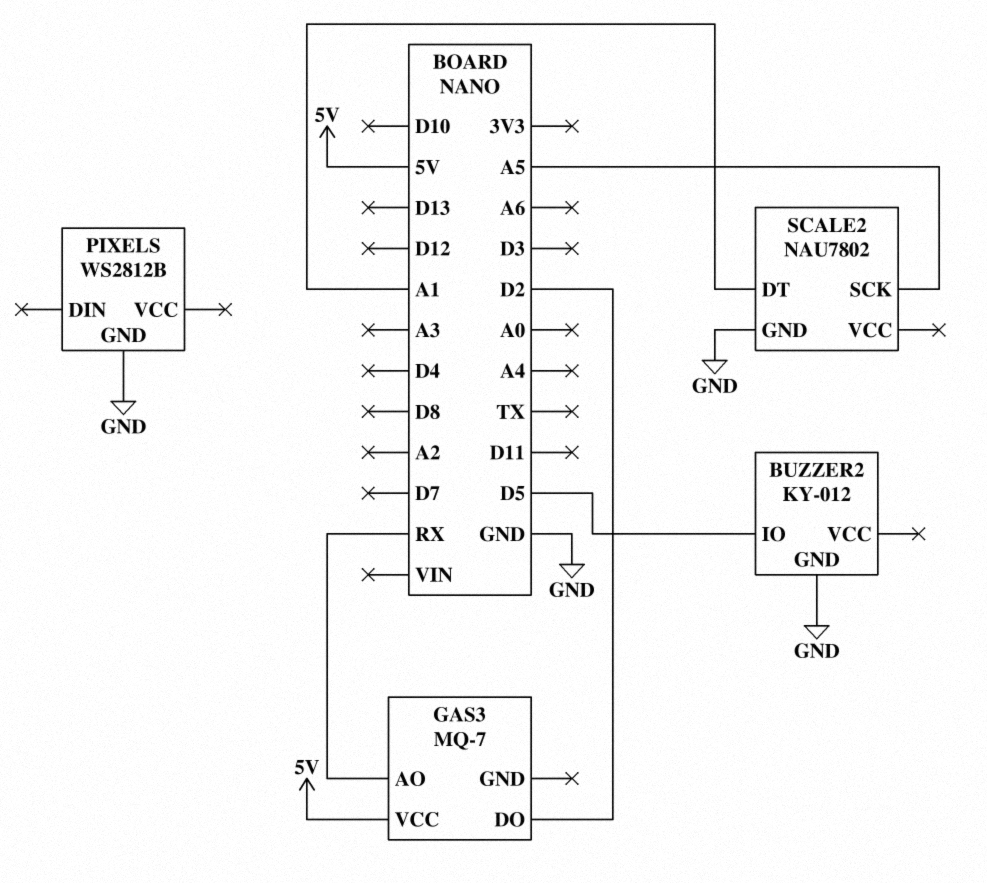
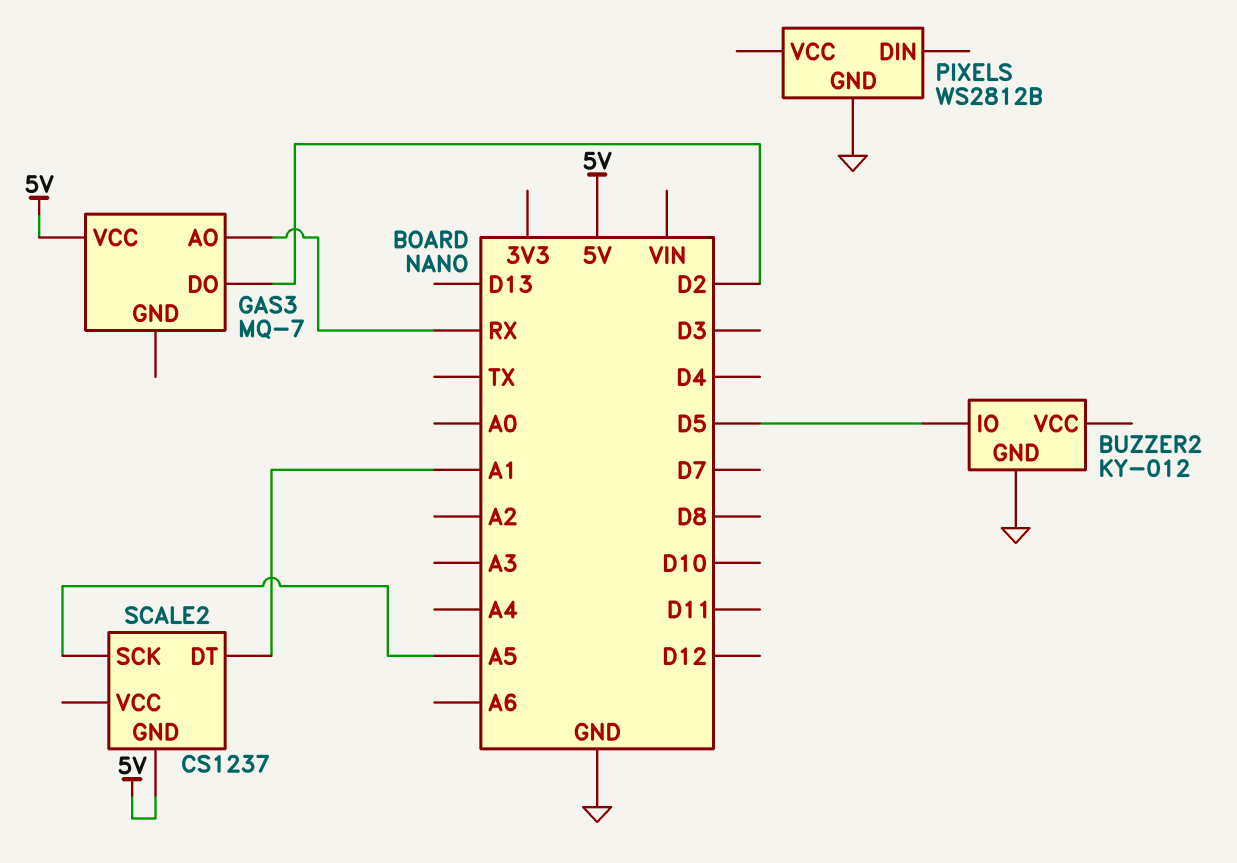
SCALE2: NAU7802 -> CS1237
SCALE2 pin GND: GND -> 5V

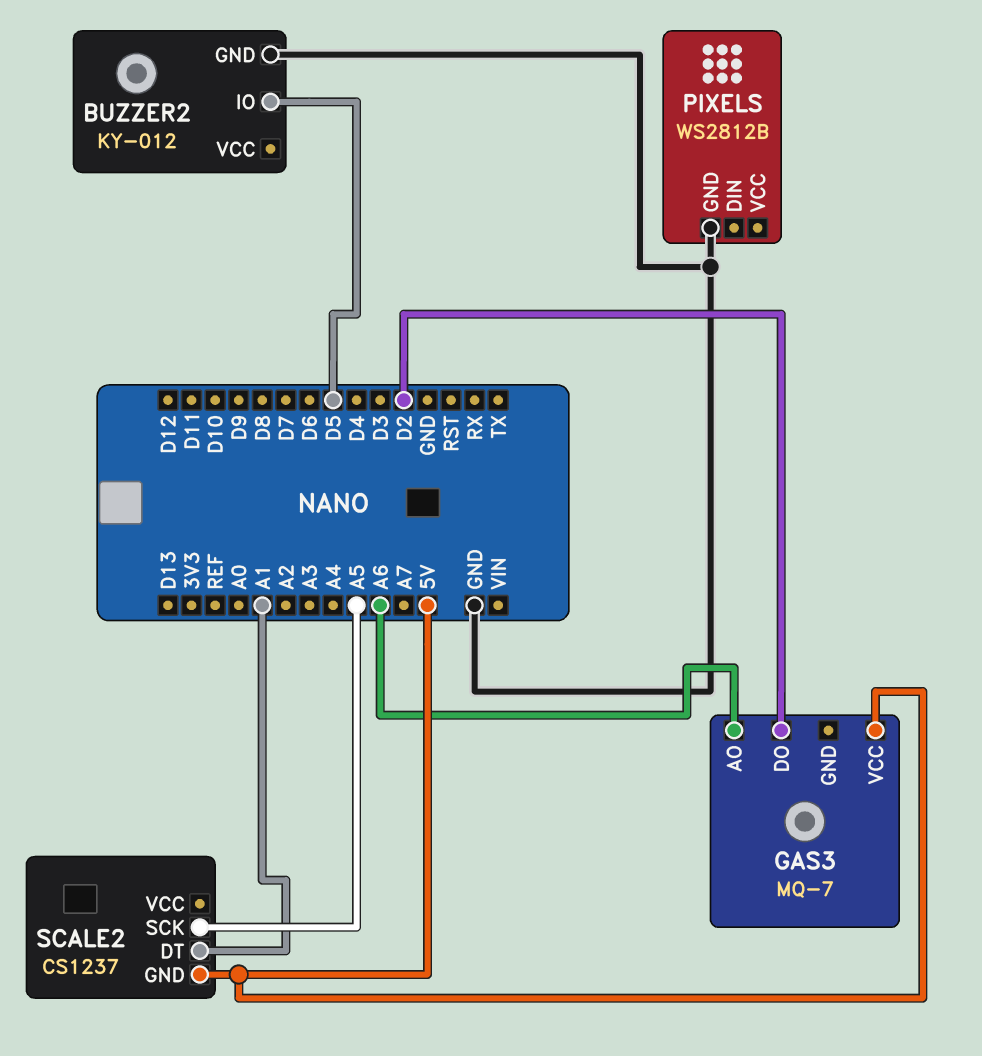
GAS3 pin AO: RX -> A6

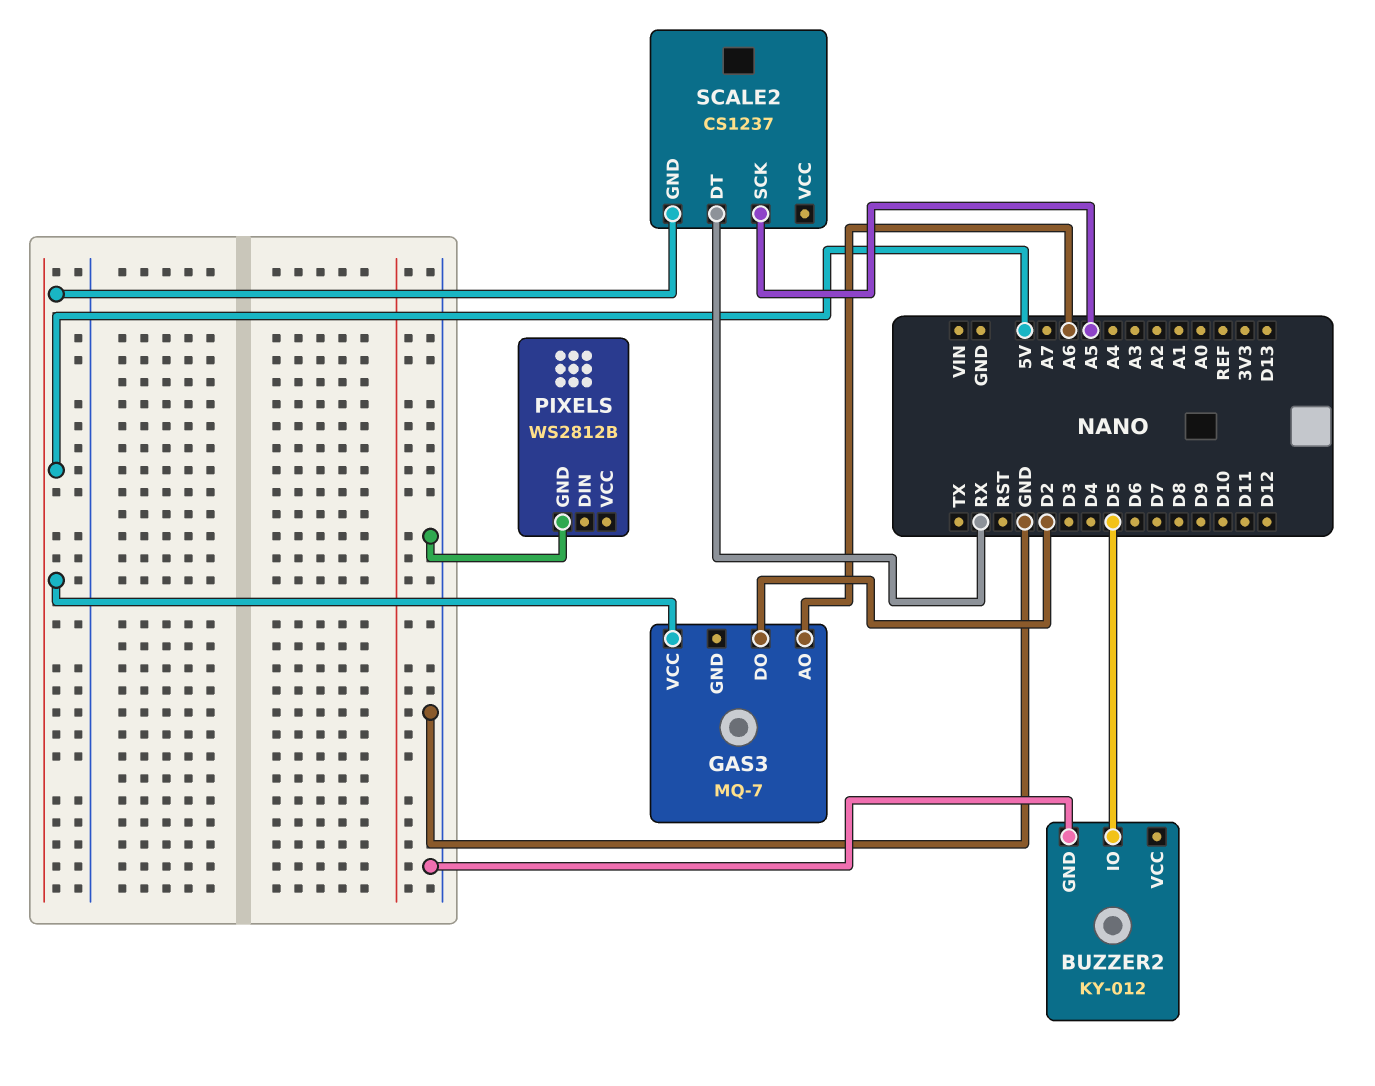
SCALE2 pin DT: A1 -> RX

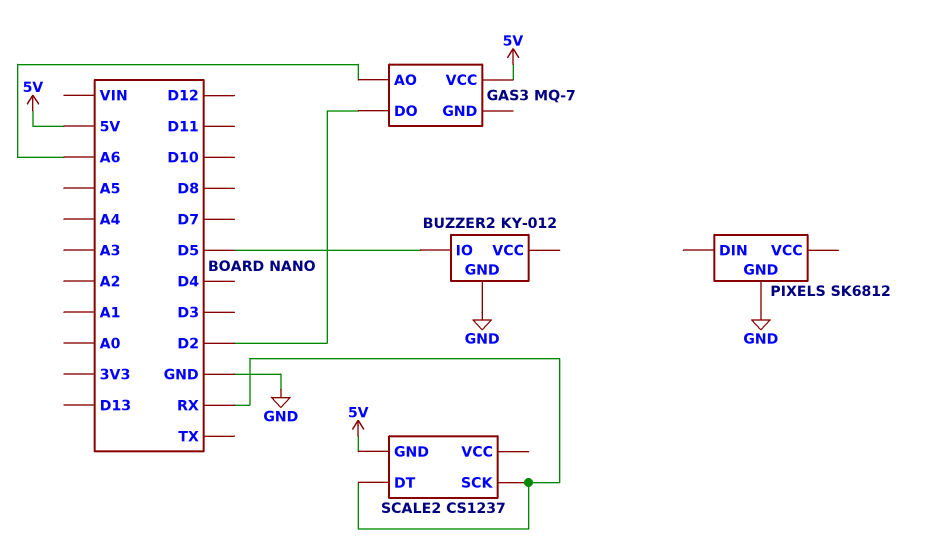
PIXELS: WS2812B -> SK6812
SCALE2 pin SCK: A5 -> RX

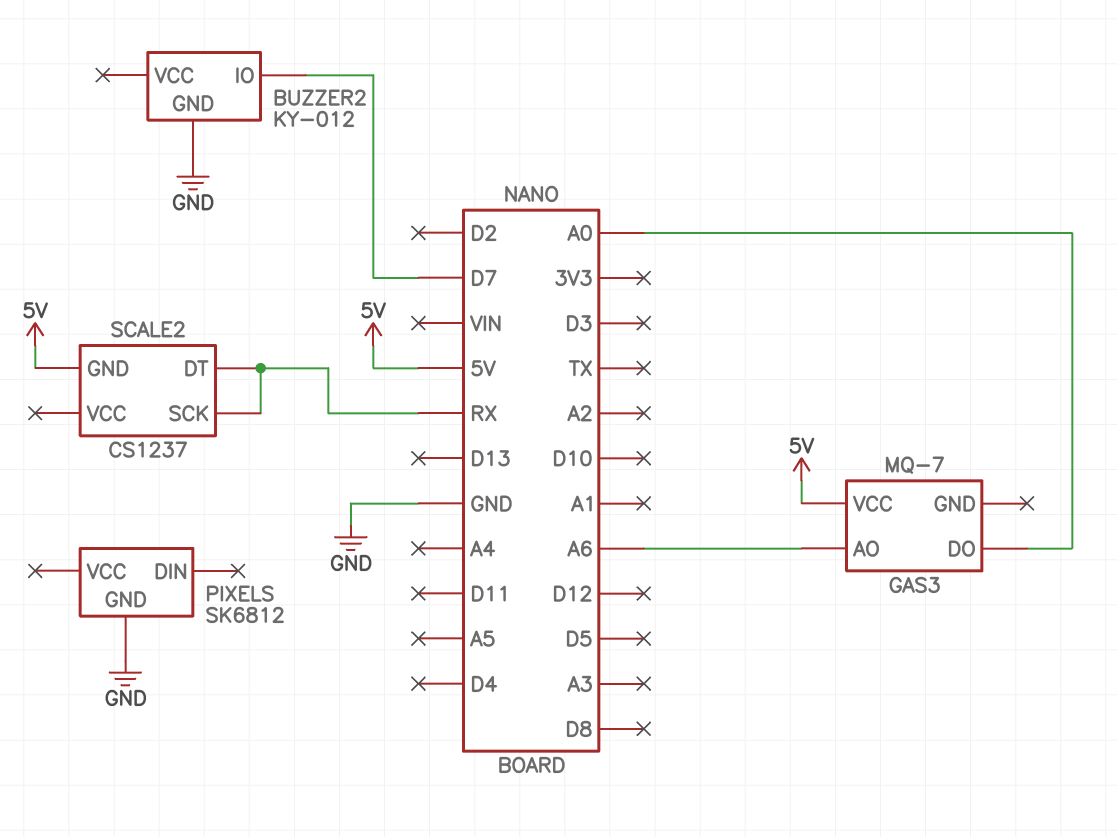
BUZZER2 pin IO: D5 -> D7
GAS3 pin DO: D2 -> A0

